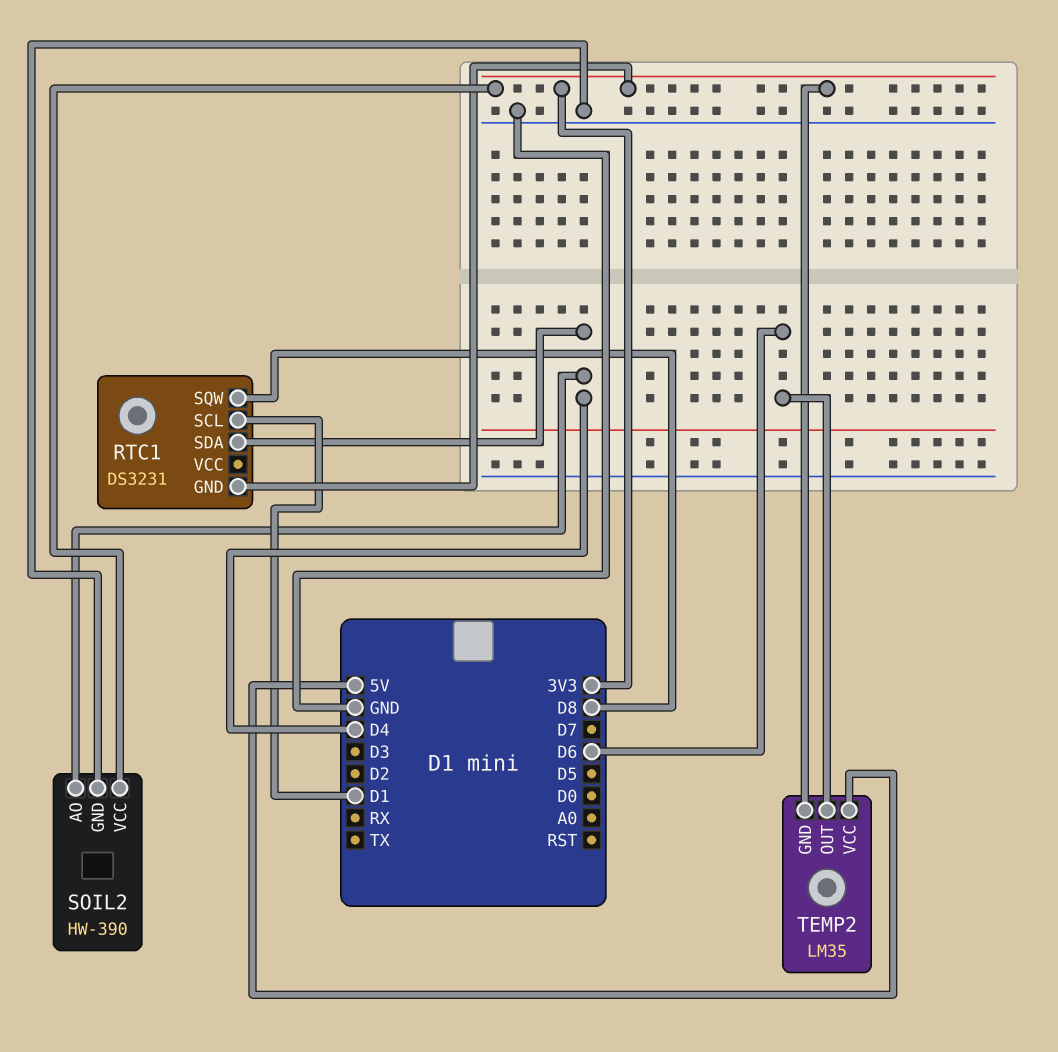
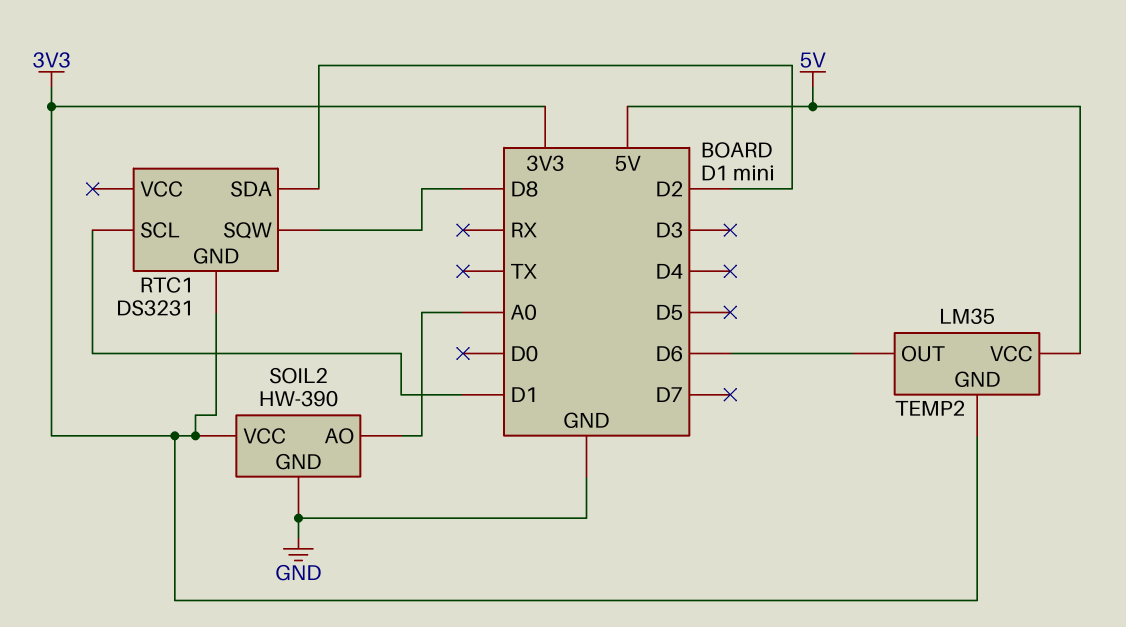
RTC1 pin SDA: D4 -> D2
SOIL2 pin AO: D4 -> A0

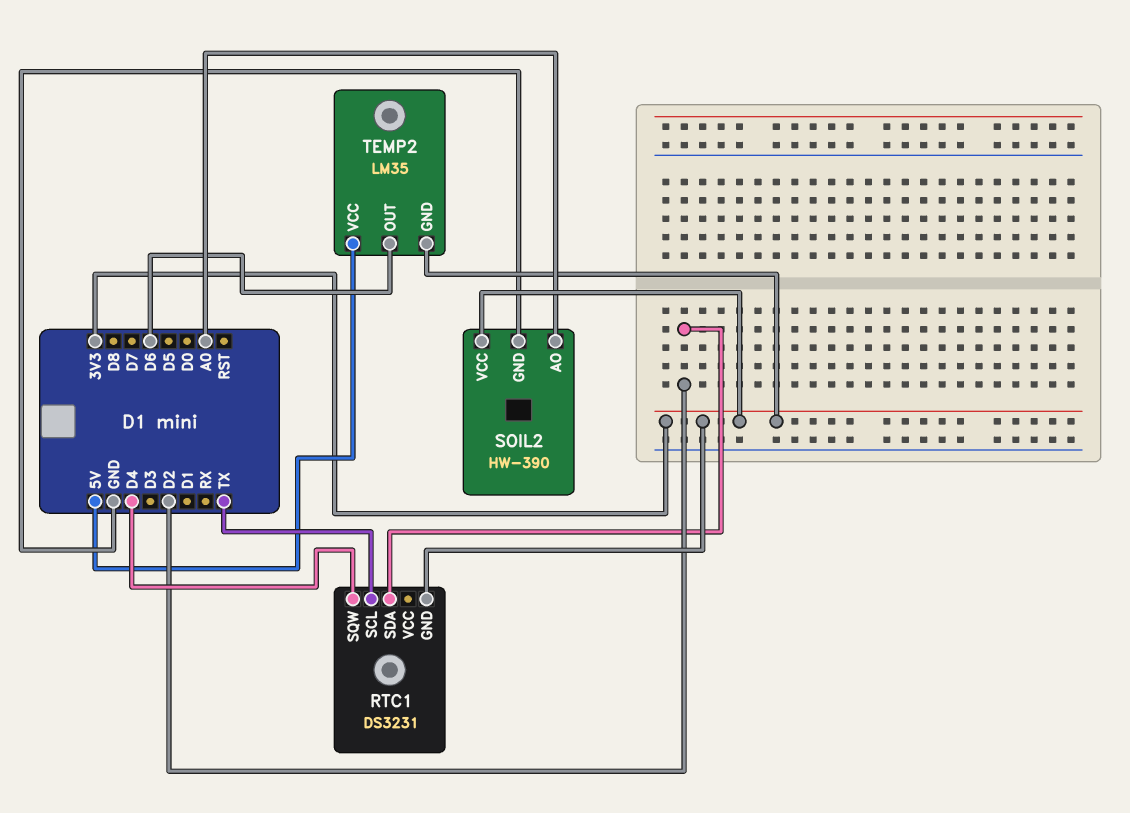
RTC1 pin SCL: D1 -> TX
RTC1 pin SQW: D8 -> D4

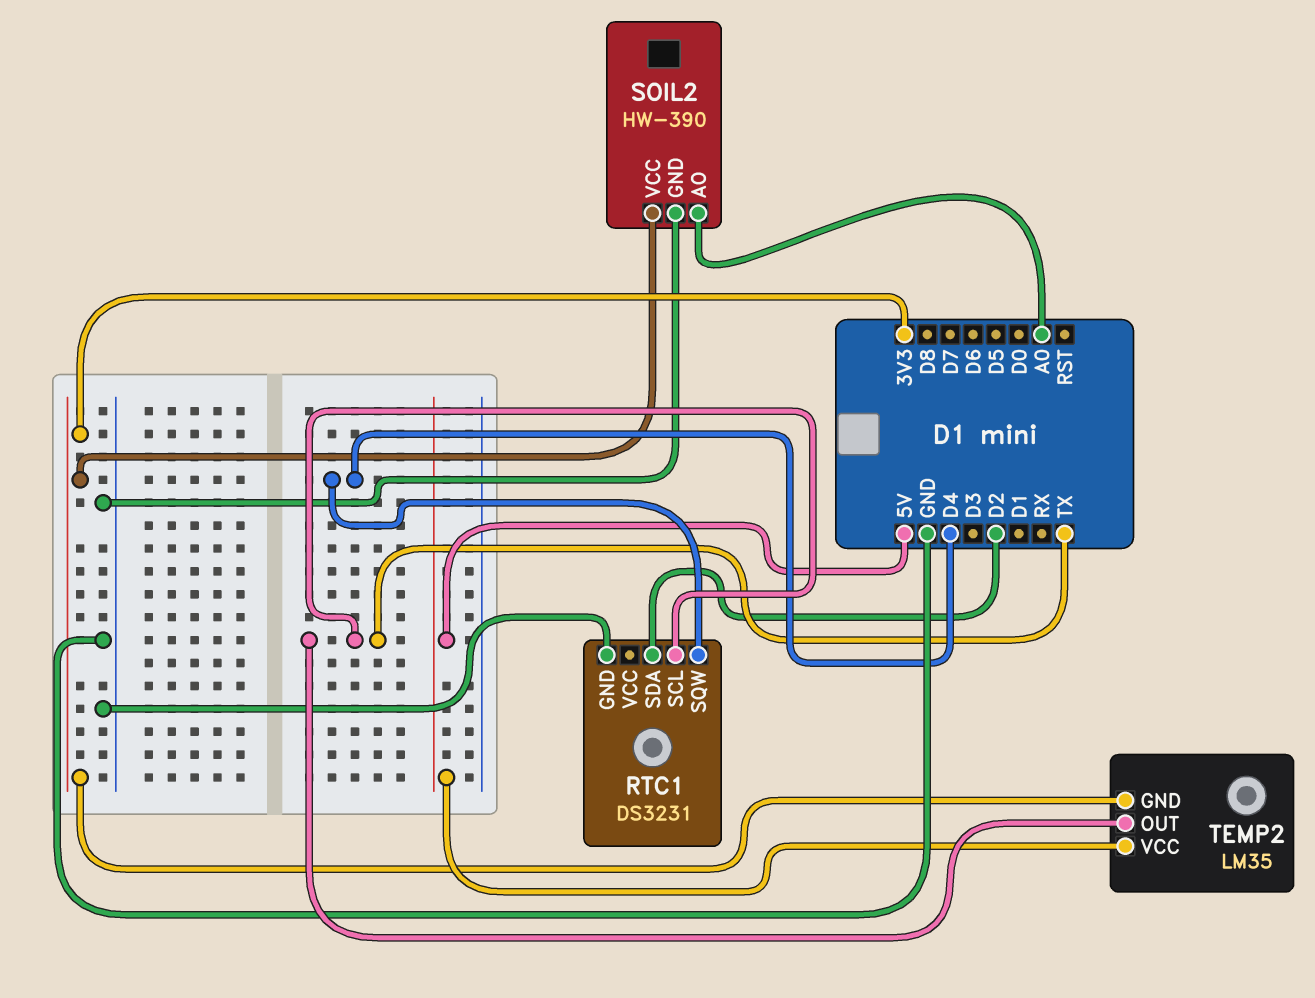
RTC1 pin GND: 3V3 -> GND
TEMP2 pin OUT: D6 -> TX

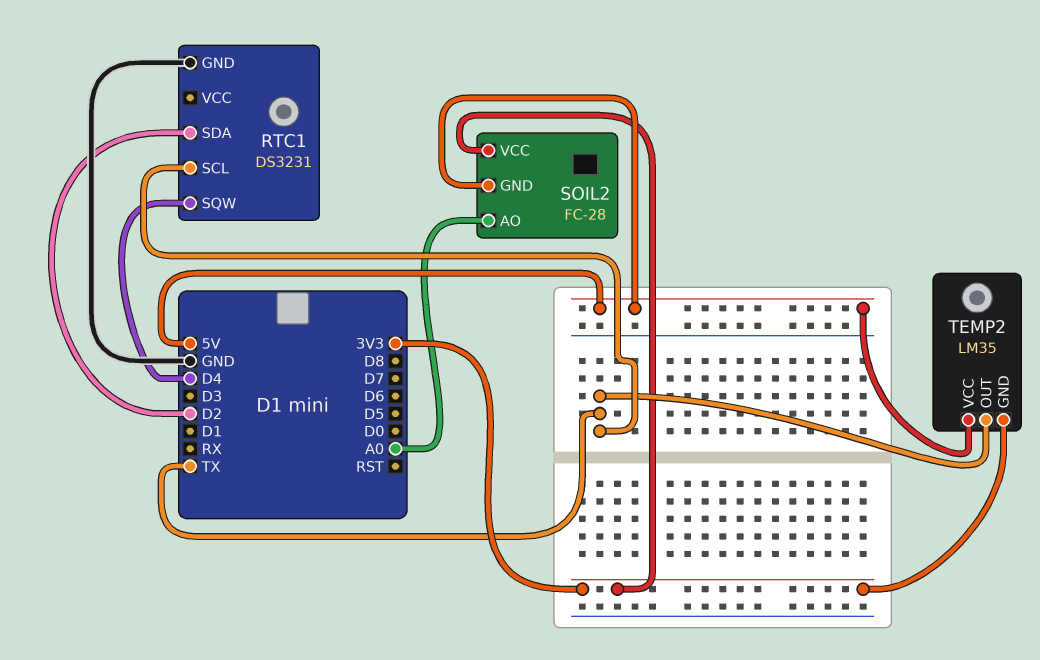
SOIL2: HW-390 -> FC-28
SOIL2 pin GND: GND -> 5V

